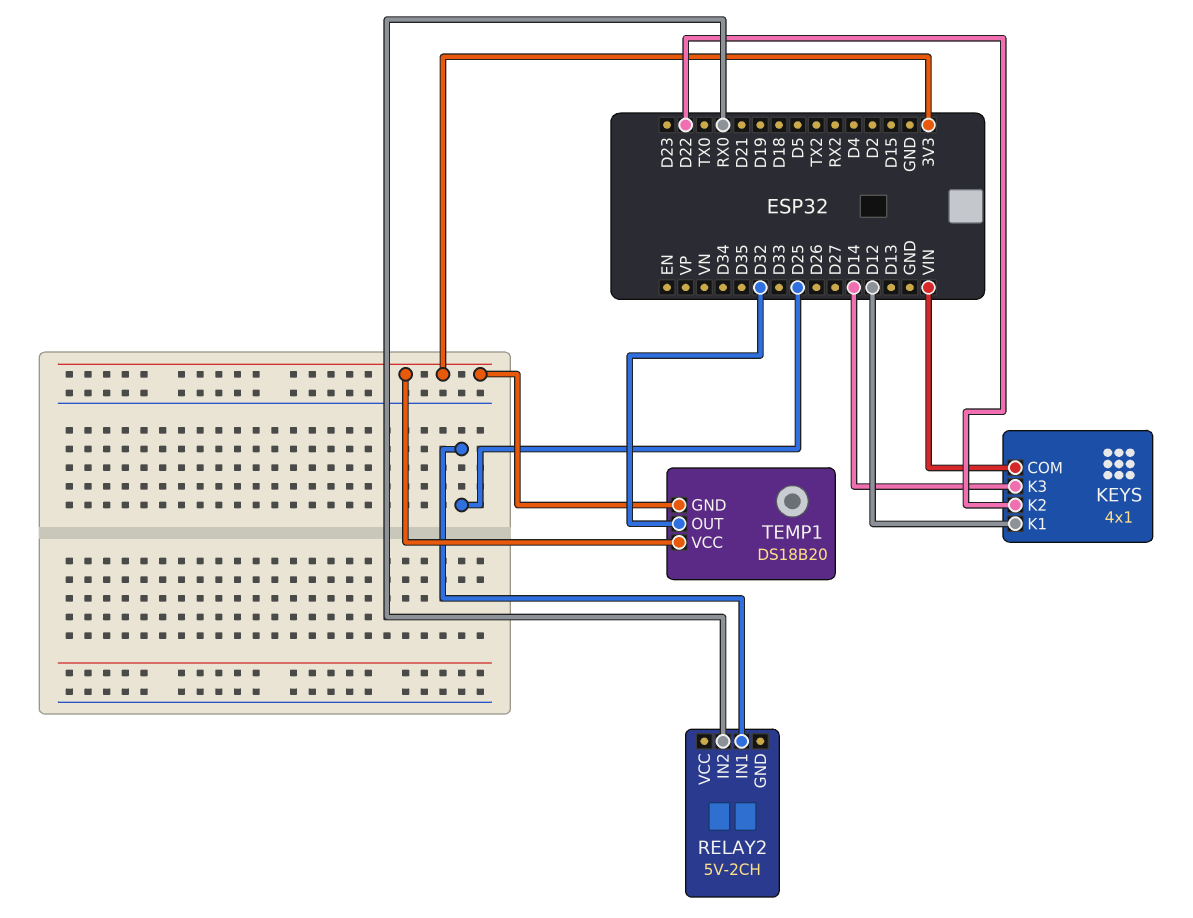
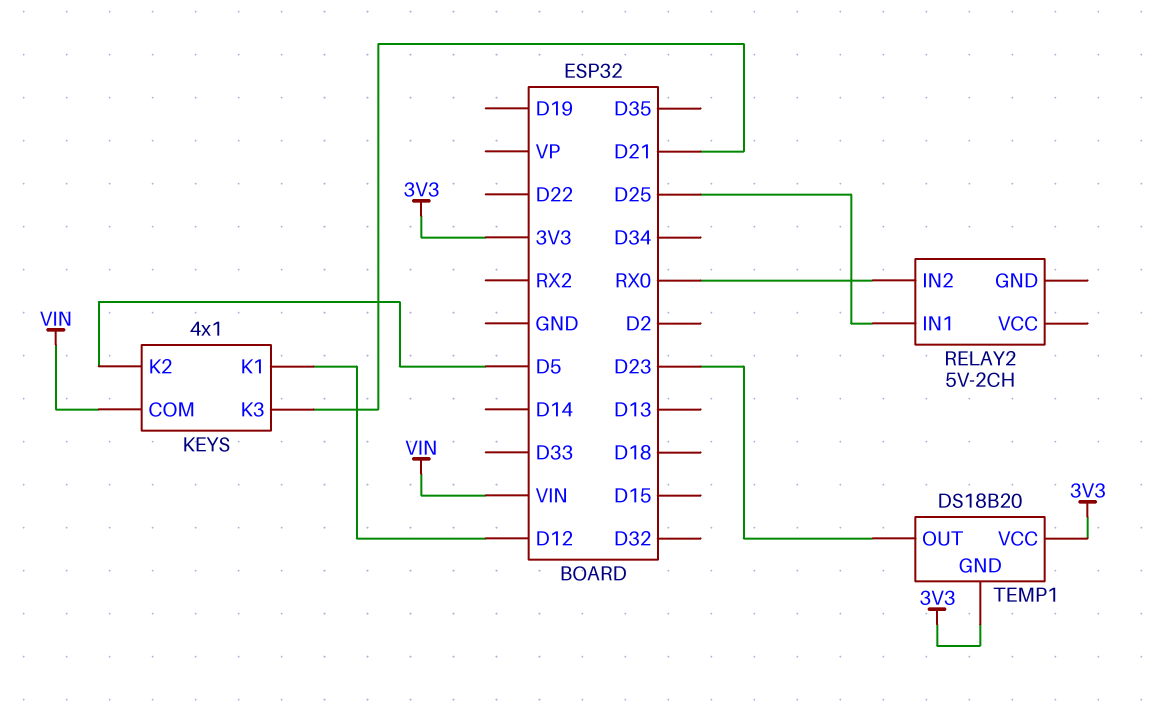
KEYS pin K2: D22 -> D5
KEYS pin K3: D14 -> D21
TEMP1 pin OUT: D32 -> D23

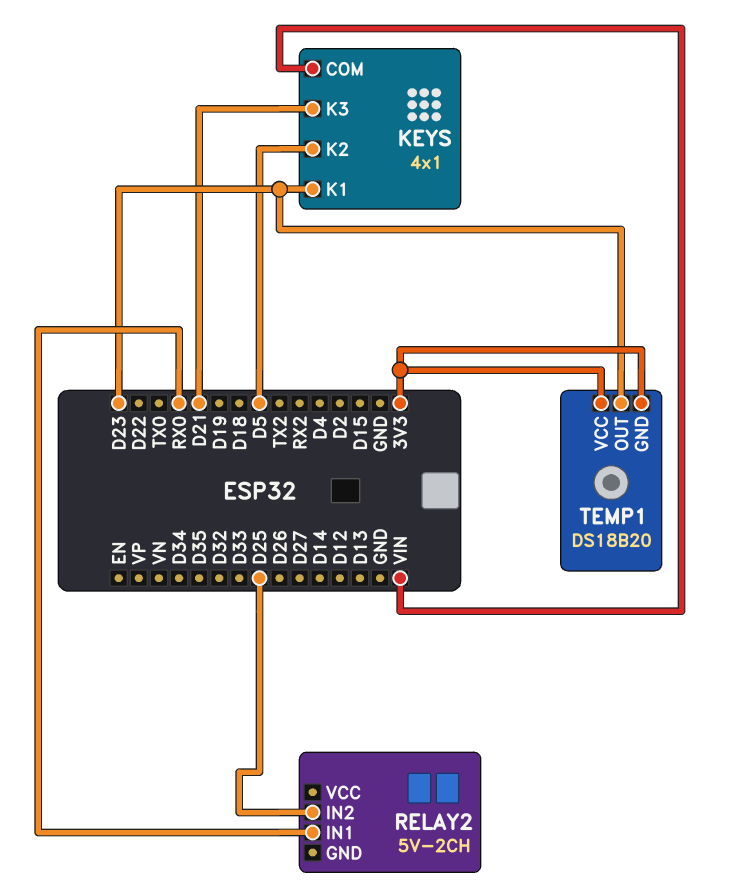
KEYS pin K1: D12 -> D23
RELAY2 pin IN1: D25 -> RX0
RELAY2 pin IN2: RX0 -> D25

